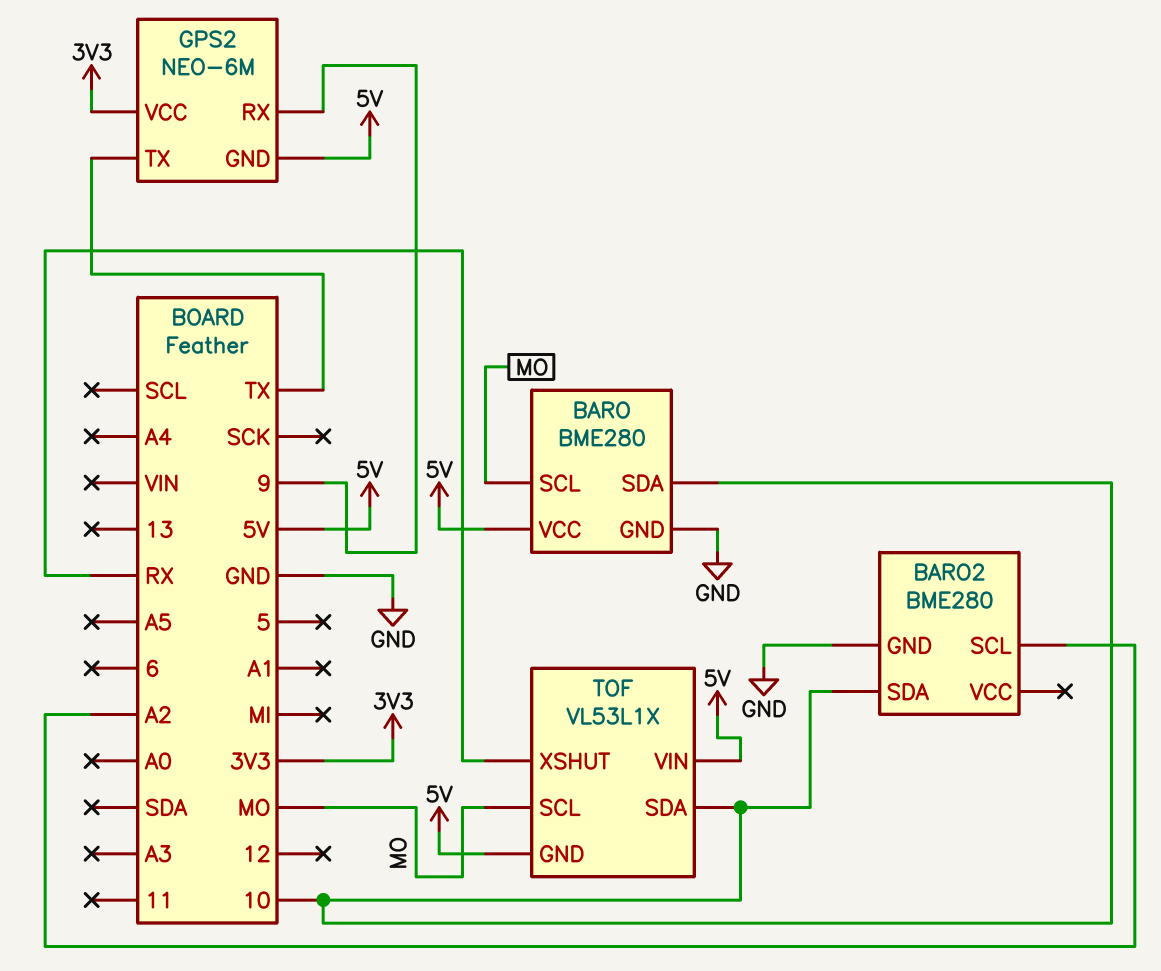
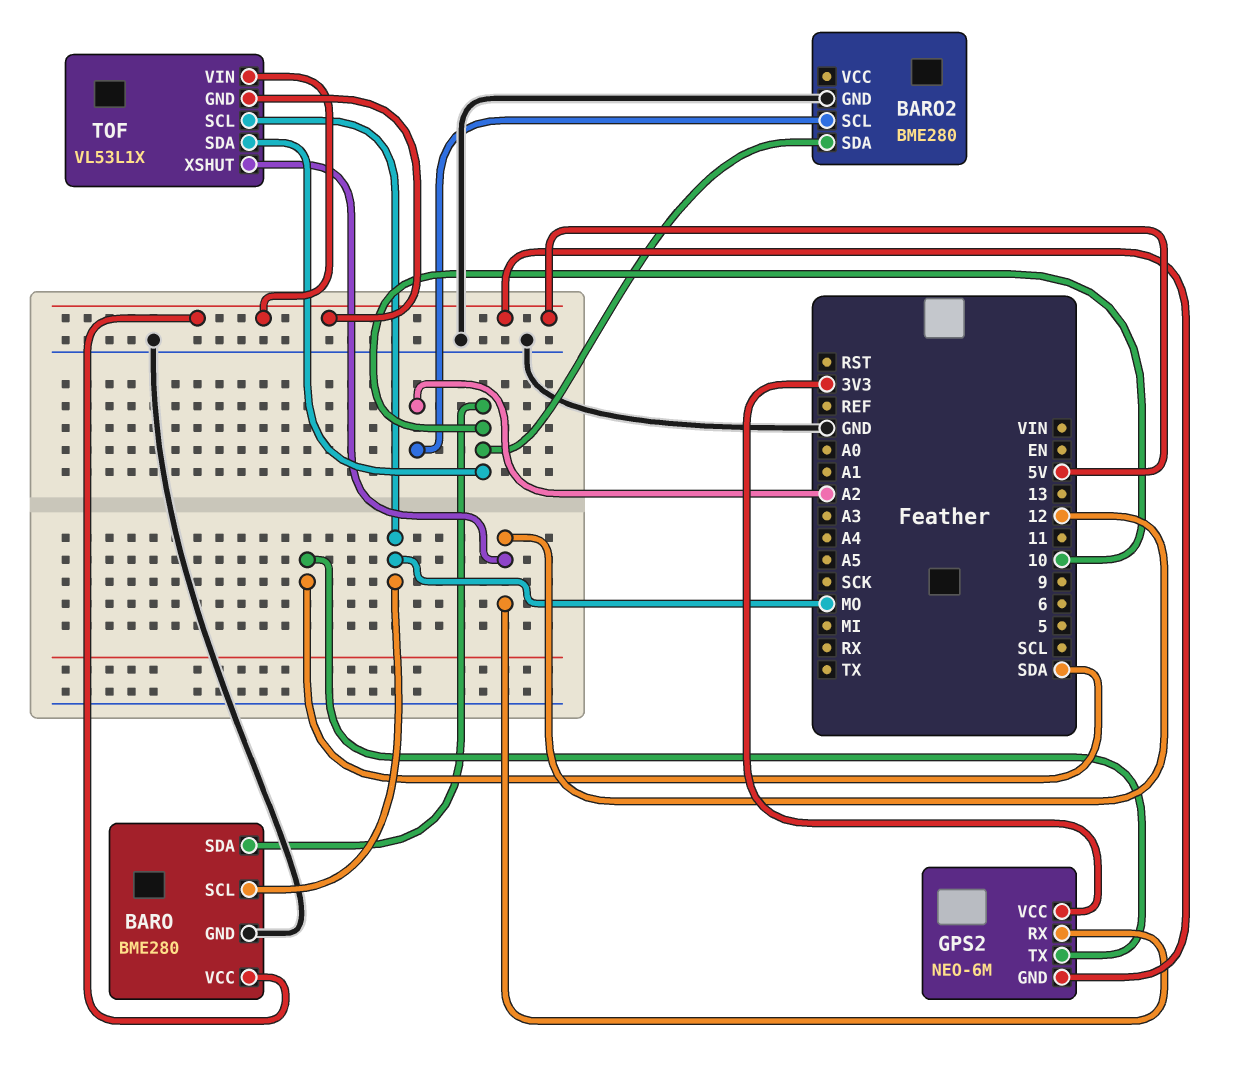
GPS2 pin RX: 9 -> 12
GPS2 pin TX: TX -> SDA
TOF pin XSHUT: RX -> 12

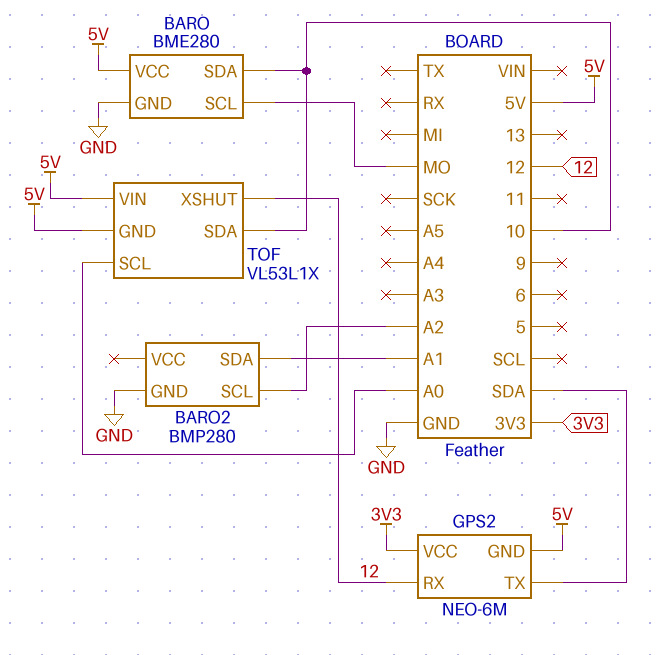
BARO2: BME280 -> BMP280
BARO2 pin SDA: 10 -> A1
TOF pin SCL: MO -> A0

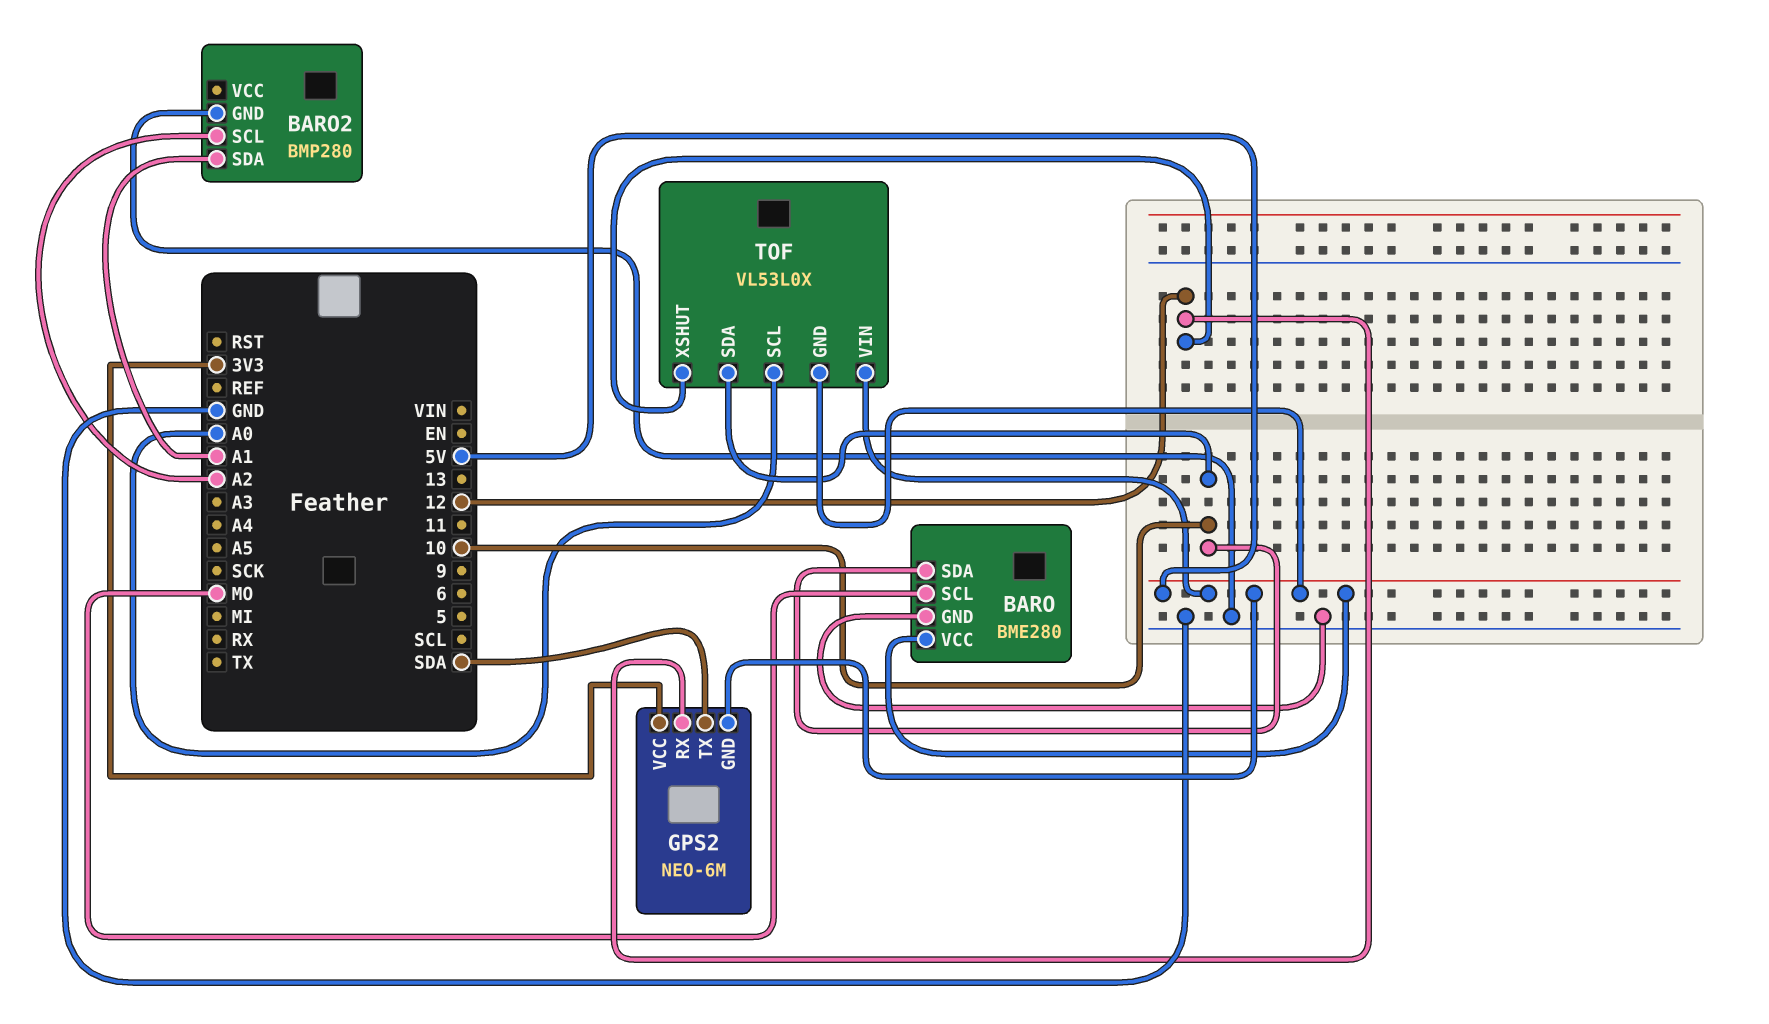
TOF: VL53L1X -> VL53L0X

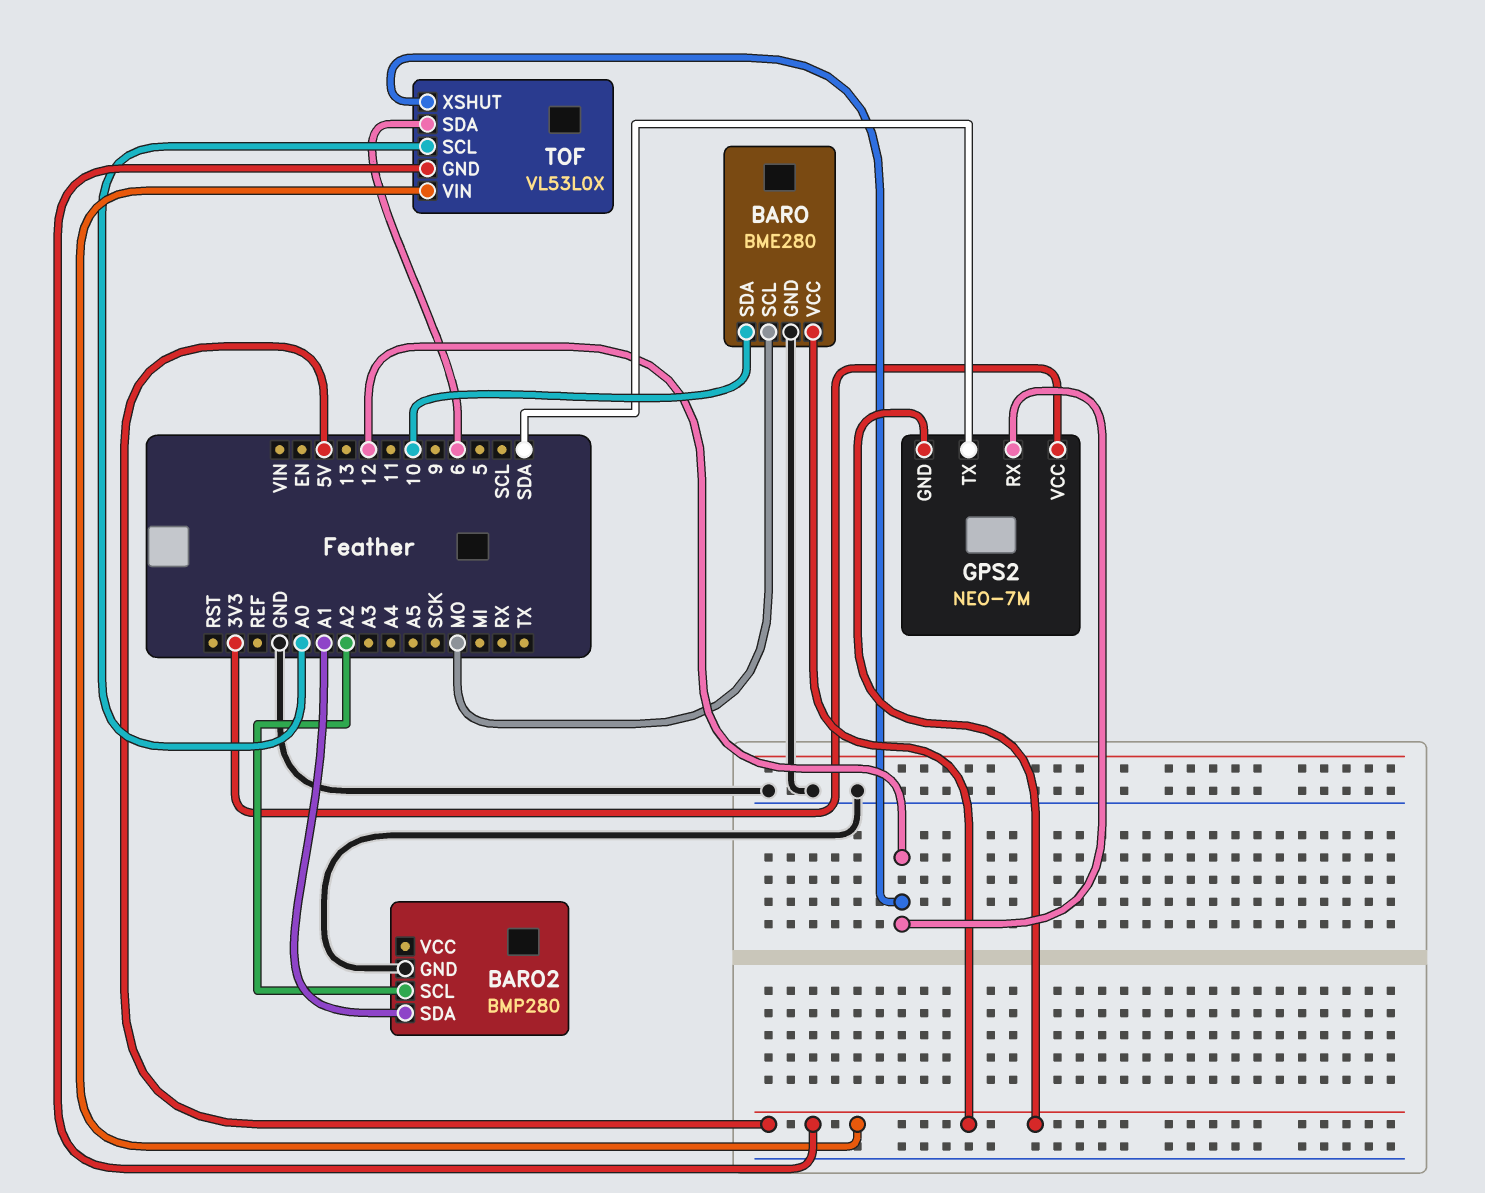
GPS2: NEO-6M -> NEO-7M
TOF pin SDA: 10 -> 6

